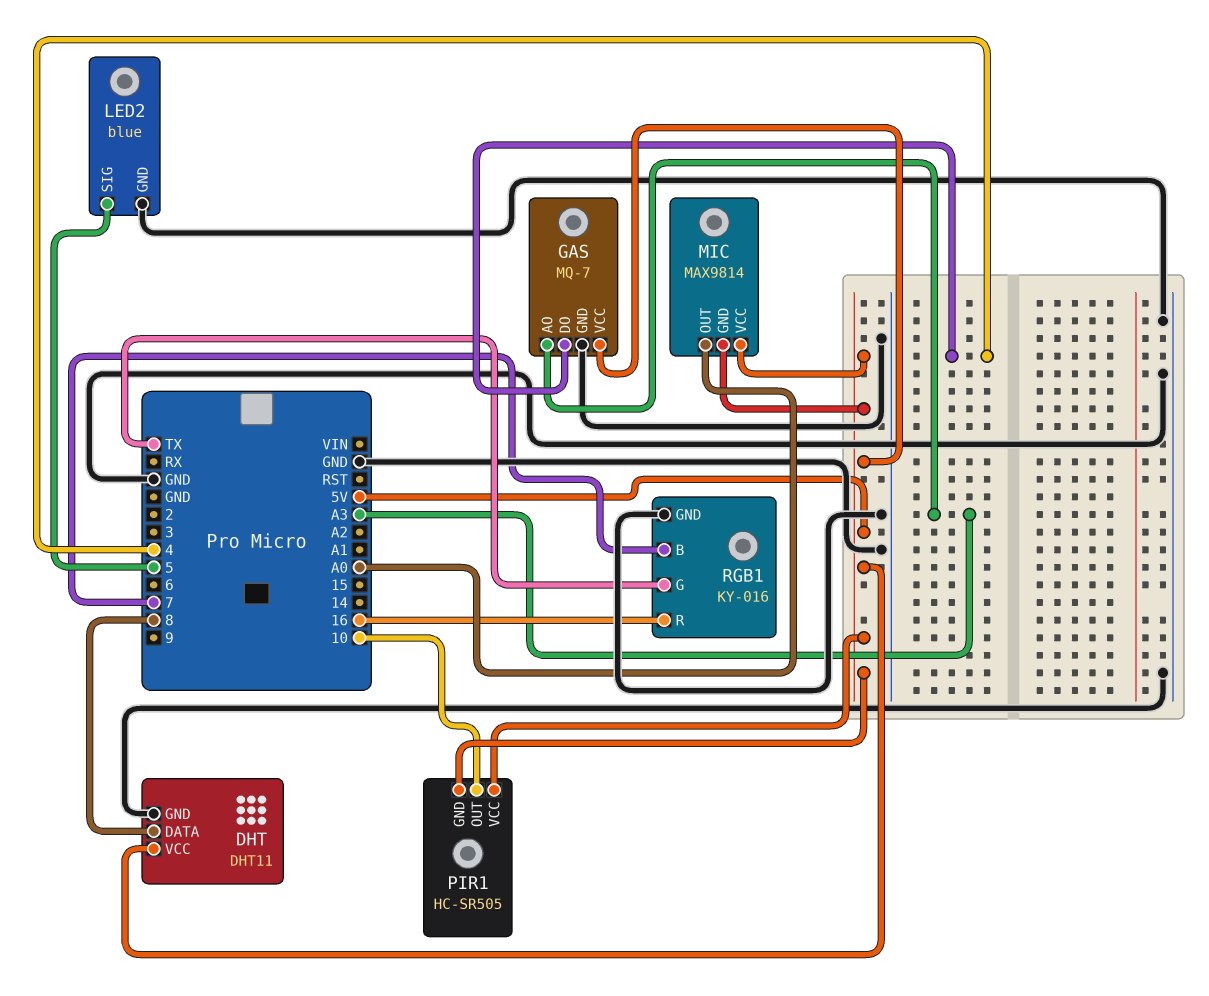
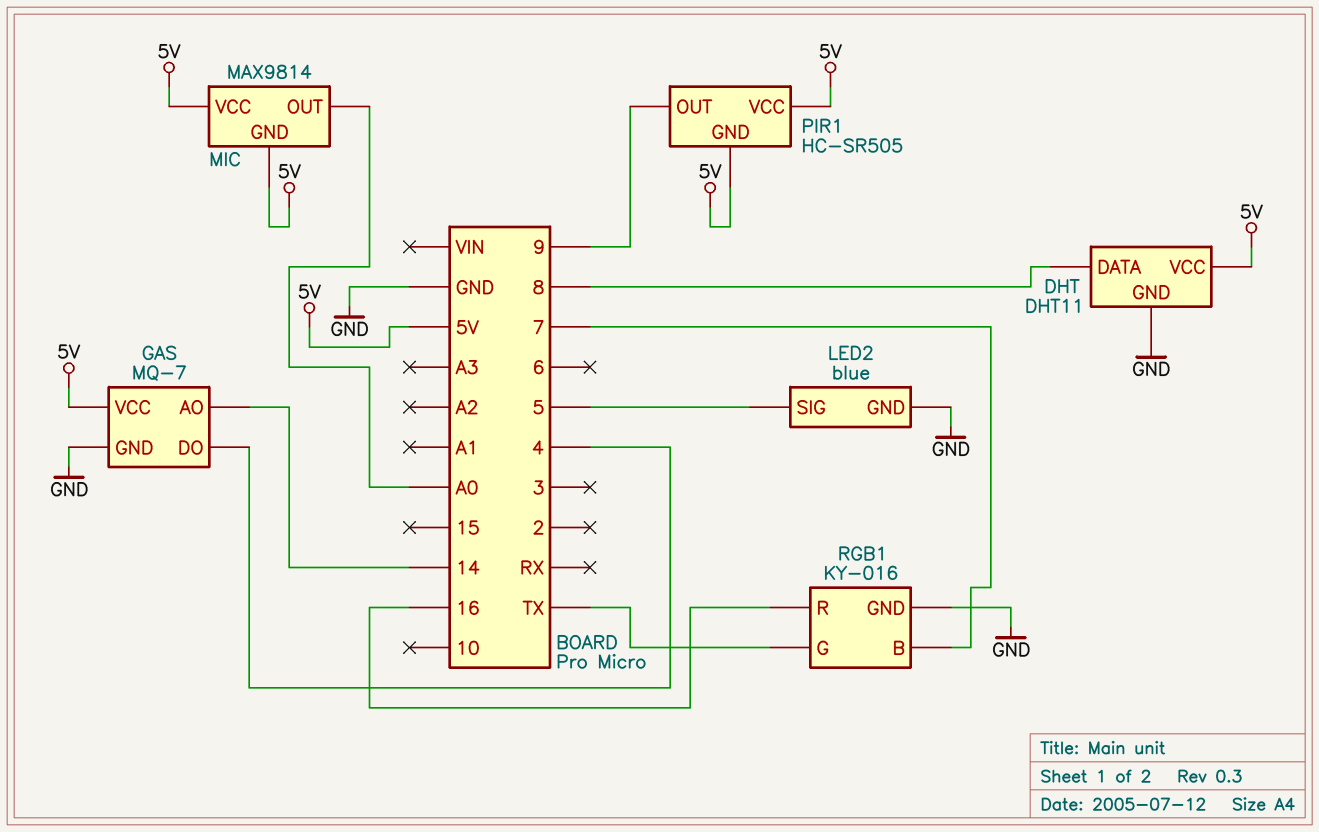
GAS pin AO: A3 -> 14
PIR1 pin OUT: 10 -> 9

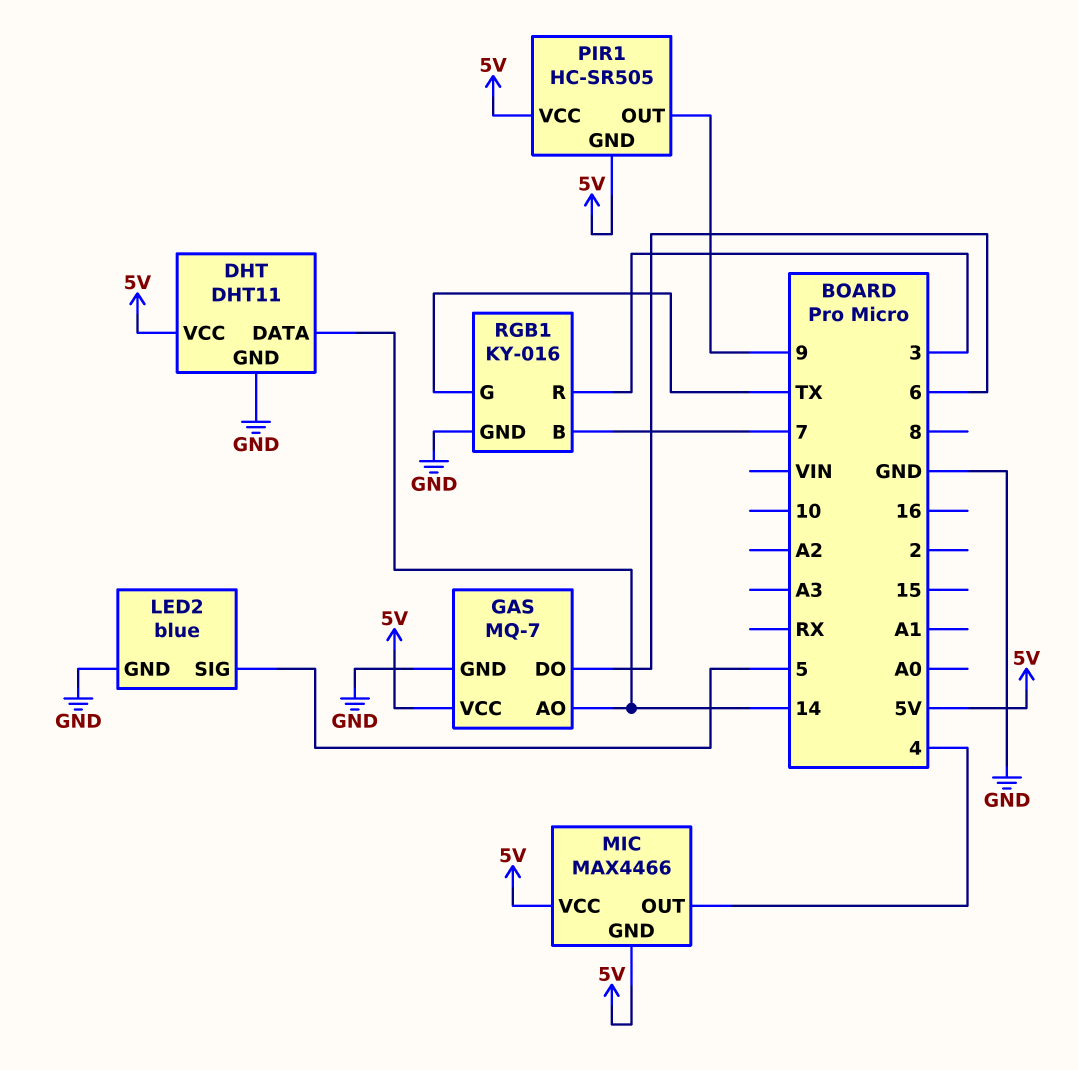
DHT pin DATA: 8 -> 14
GAS pin DO: 4 -> 6
MIC: MAX9814 -> MAX4466
MIC pin OUT: A0 -> 4
RGB1 pin R: 16 -> 3

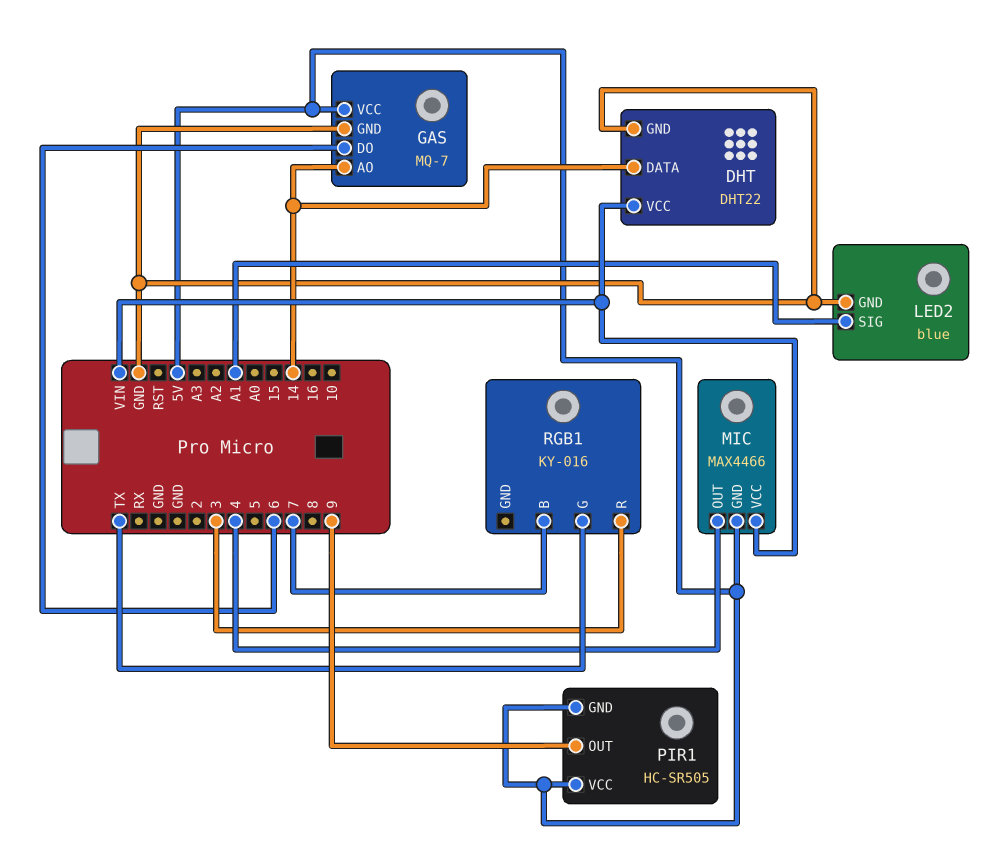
DHT: DHT11 -> DHT22
DHT pin VCC: 5V -> VIN
LED2 pin SIG: 5 -> A1
MIC pin VCC: 5V -> VIN
RGB1 pin GND: GND -> none

